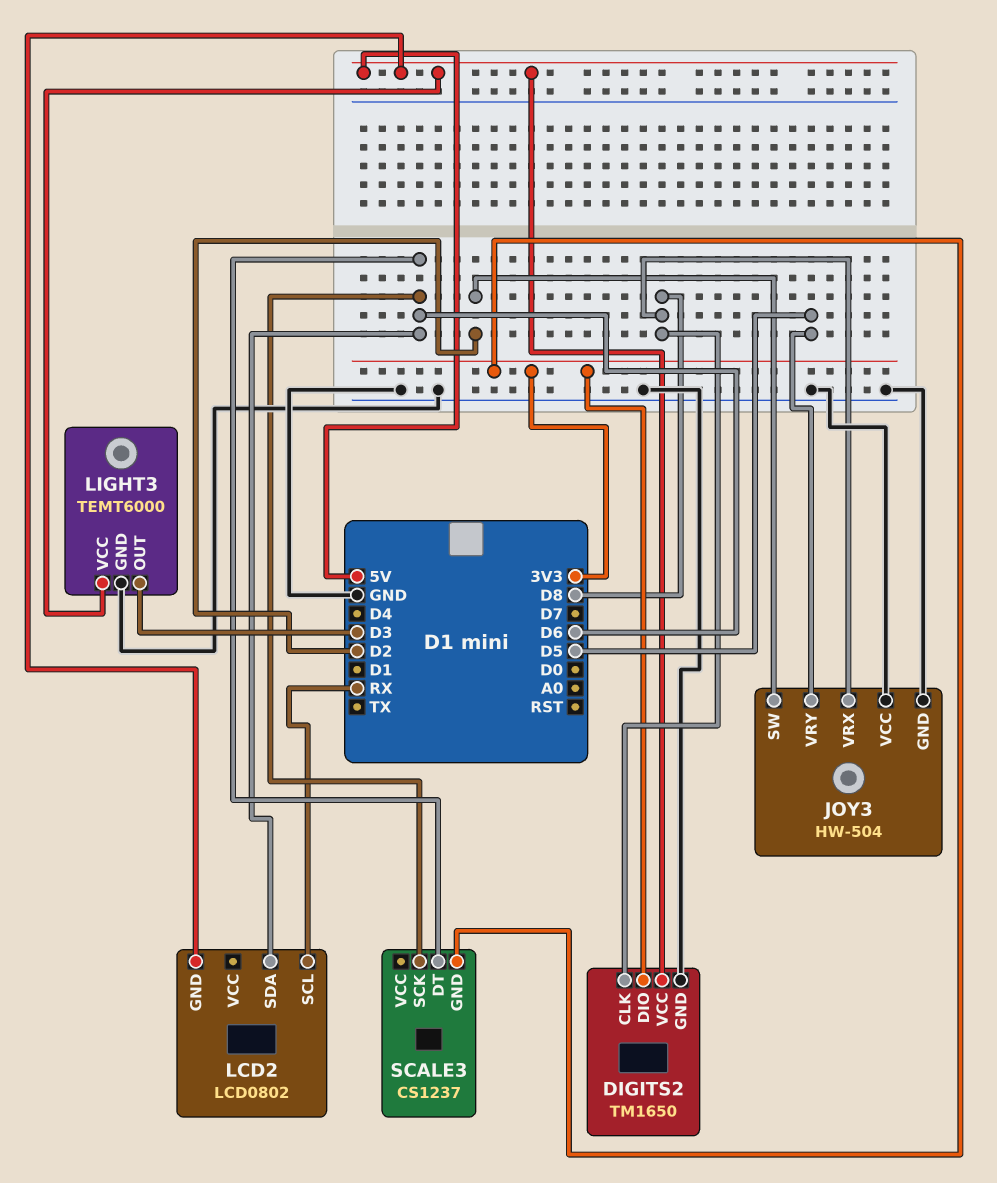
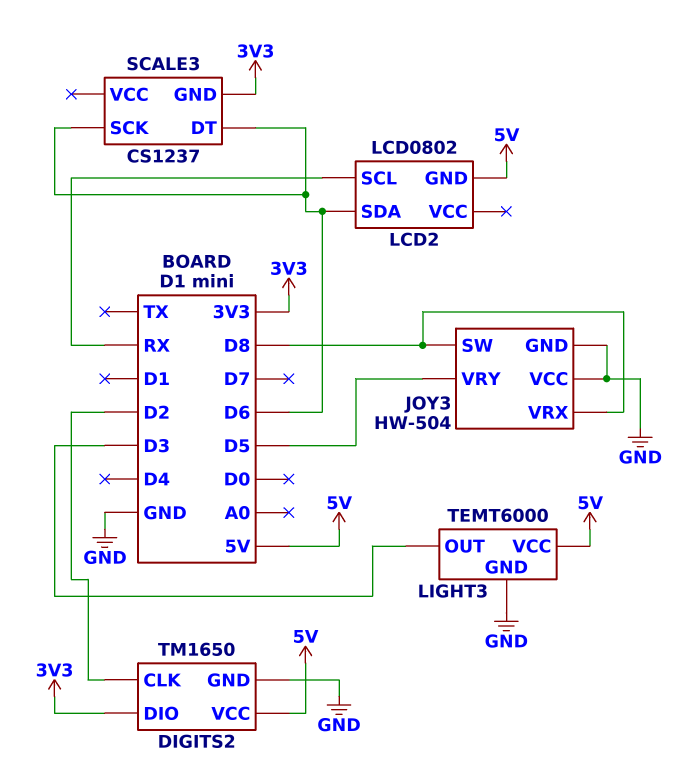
DIGITS2 pin CLK: D8 -> D2
JOY3 pin SW: D2 -> D8

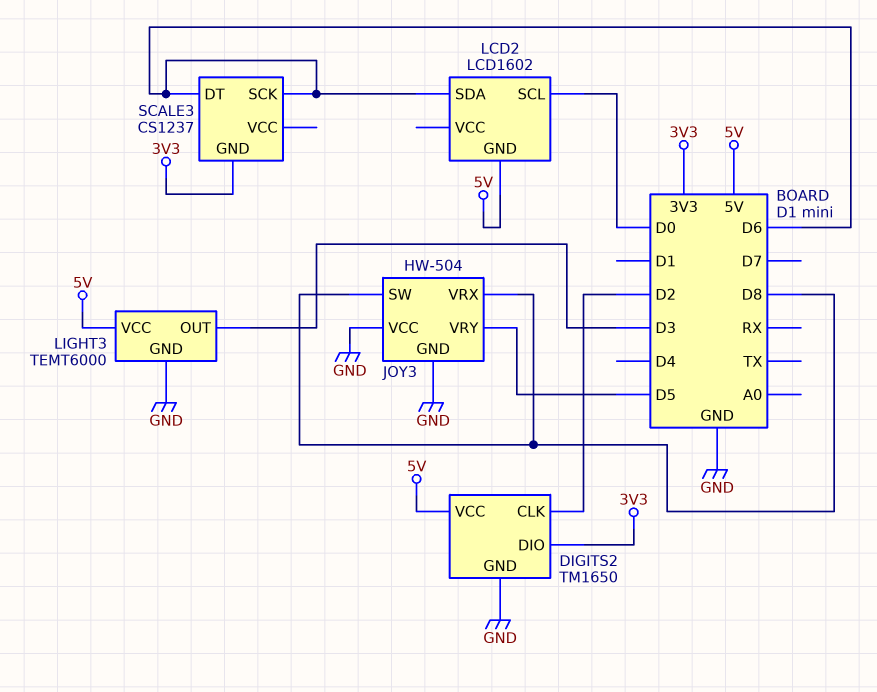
LCD2: LCD0802 -> LCD1602
LCD2 pin SCL: RX -> D0

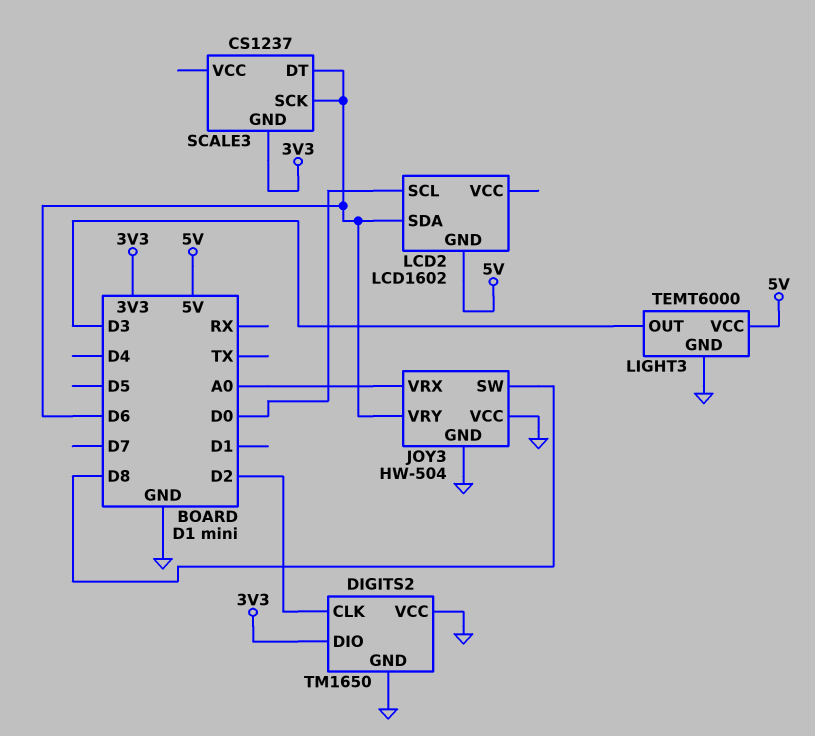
DIGITS2 pin VCC: 5V -> GND
JOY3 pin VRX: D8 -> A0
JOY3 pin VRY: D5 -> D6

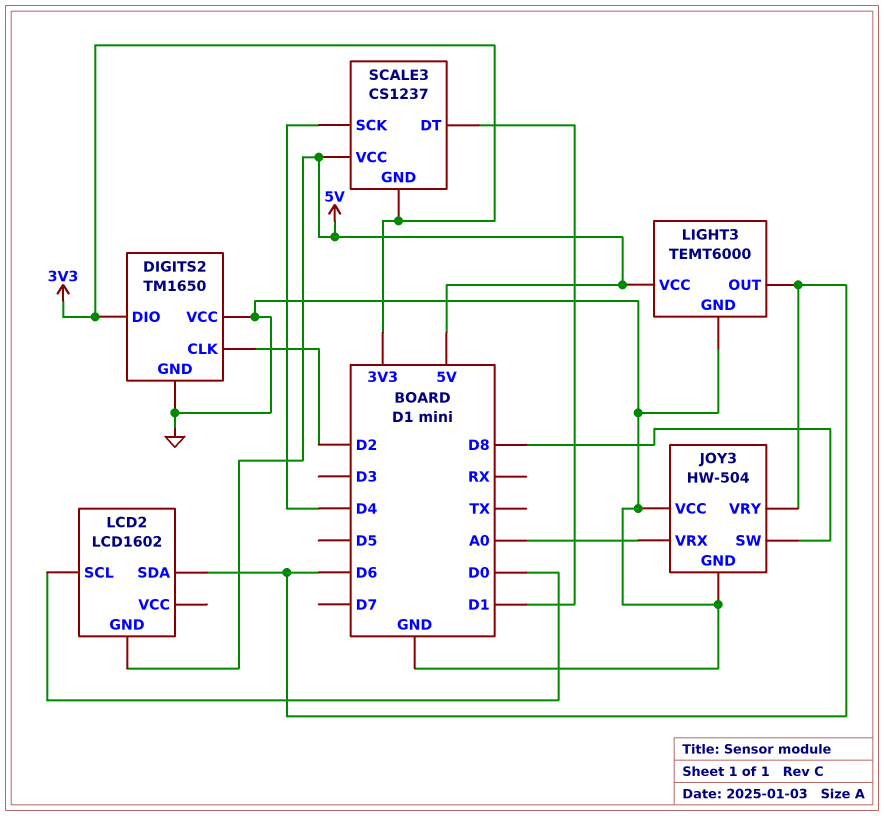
LIGHT3 pin OUT: D3 -> D6
SCALE3 pin DT: D6 -> D1
SCALE3 pin SCK: D6 -> D4
SCALE3 pin VCC: none -> 5V

